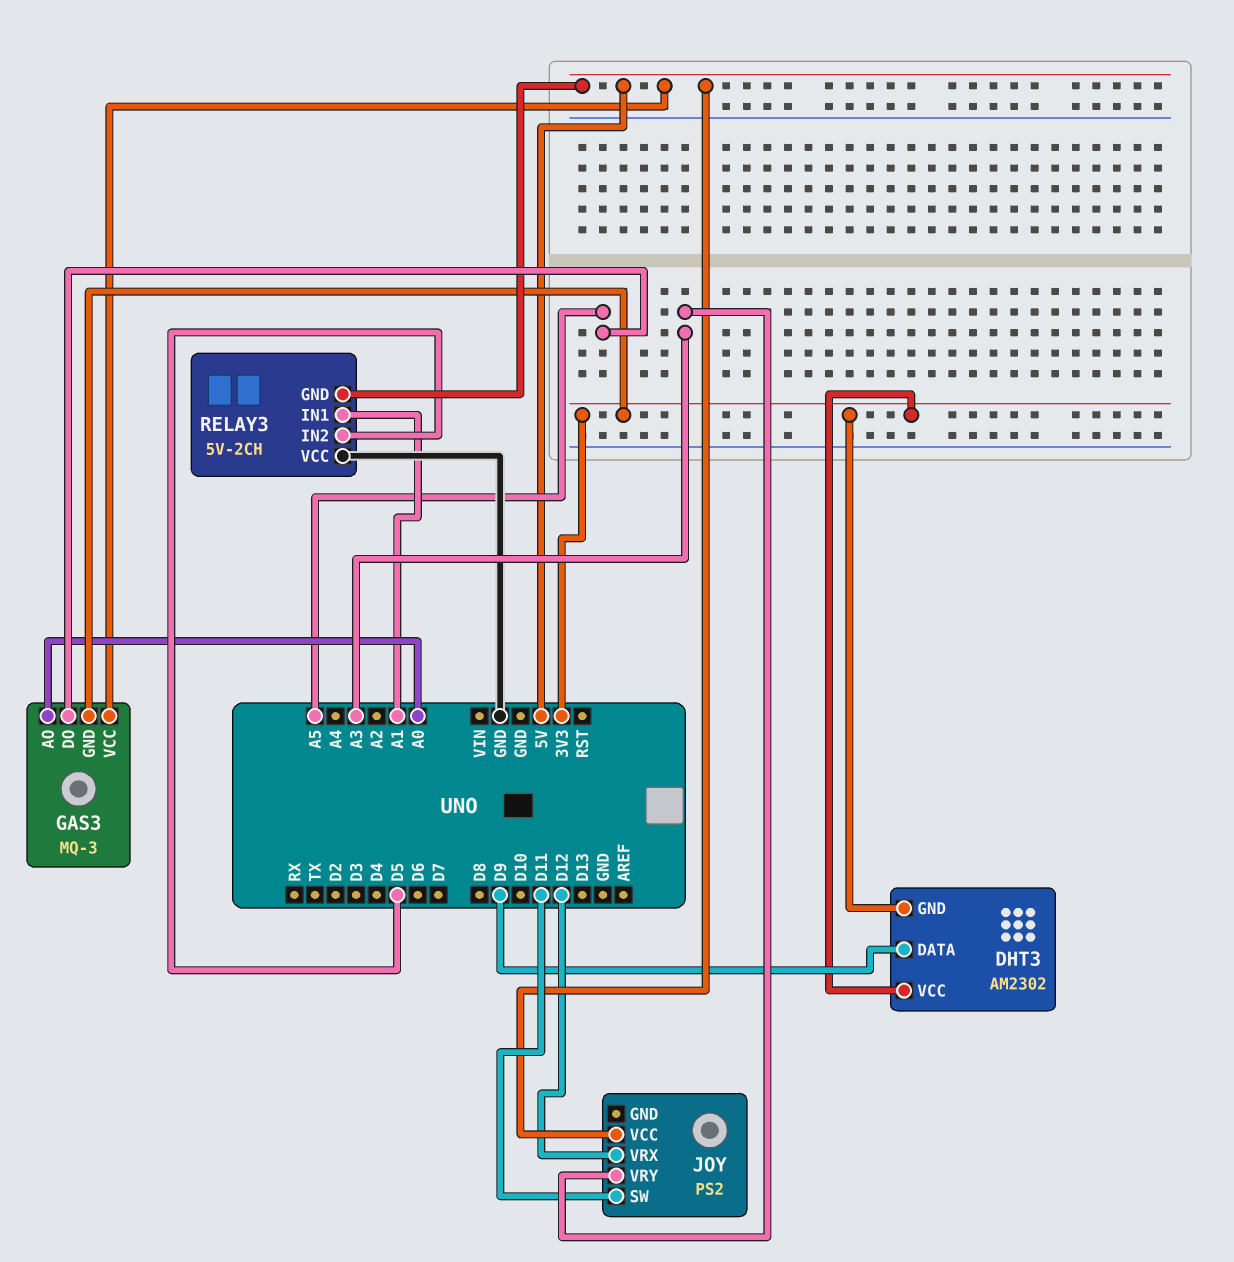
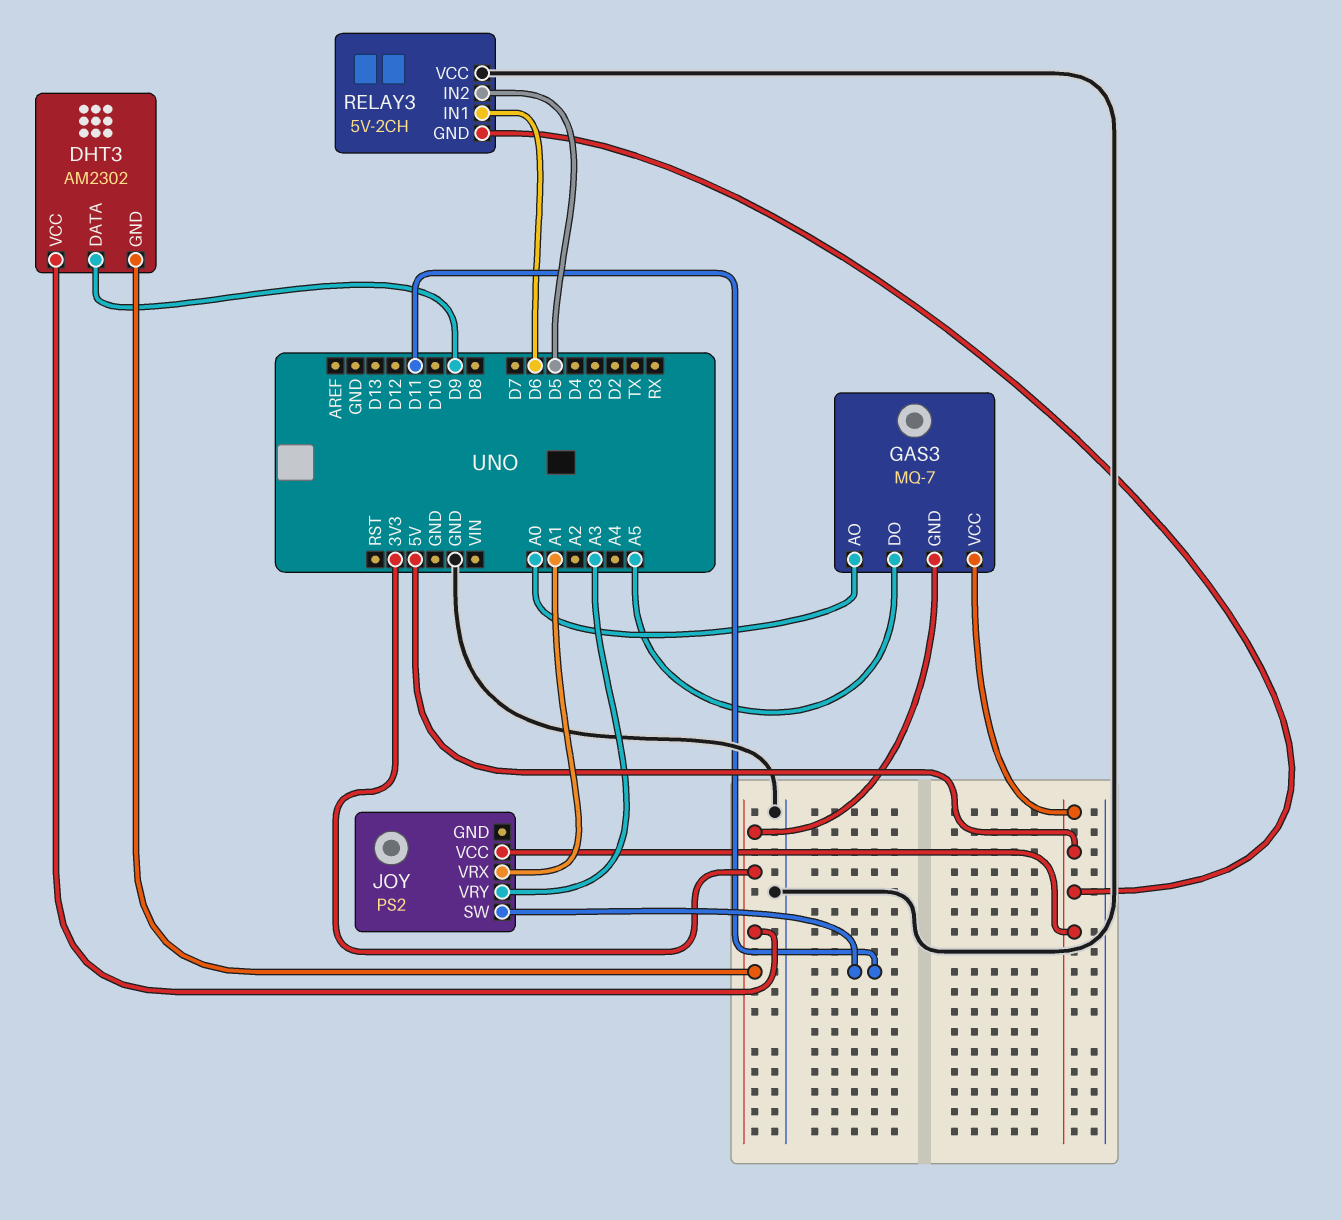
GAS3: MQ-3 -> MQ-7
JOY pin VRX: D12 -> A1
RELAY3 pin IN1: A1 -> D6

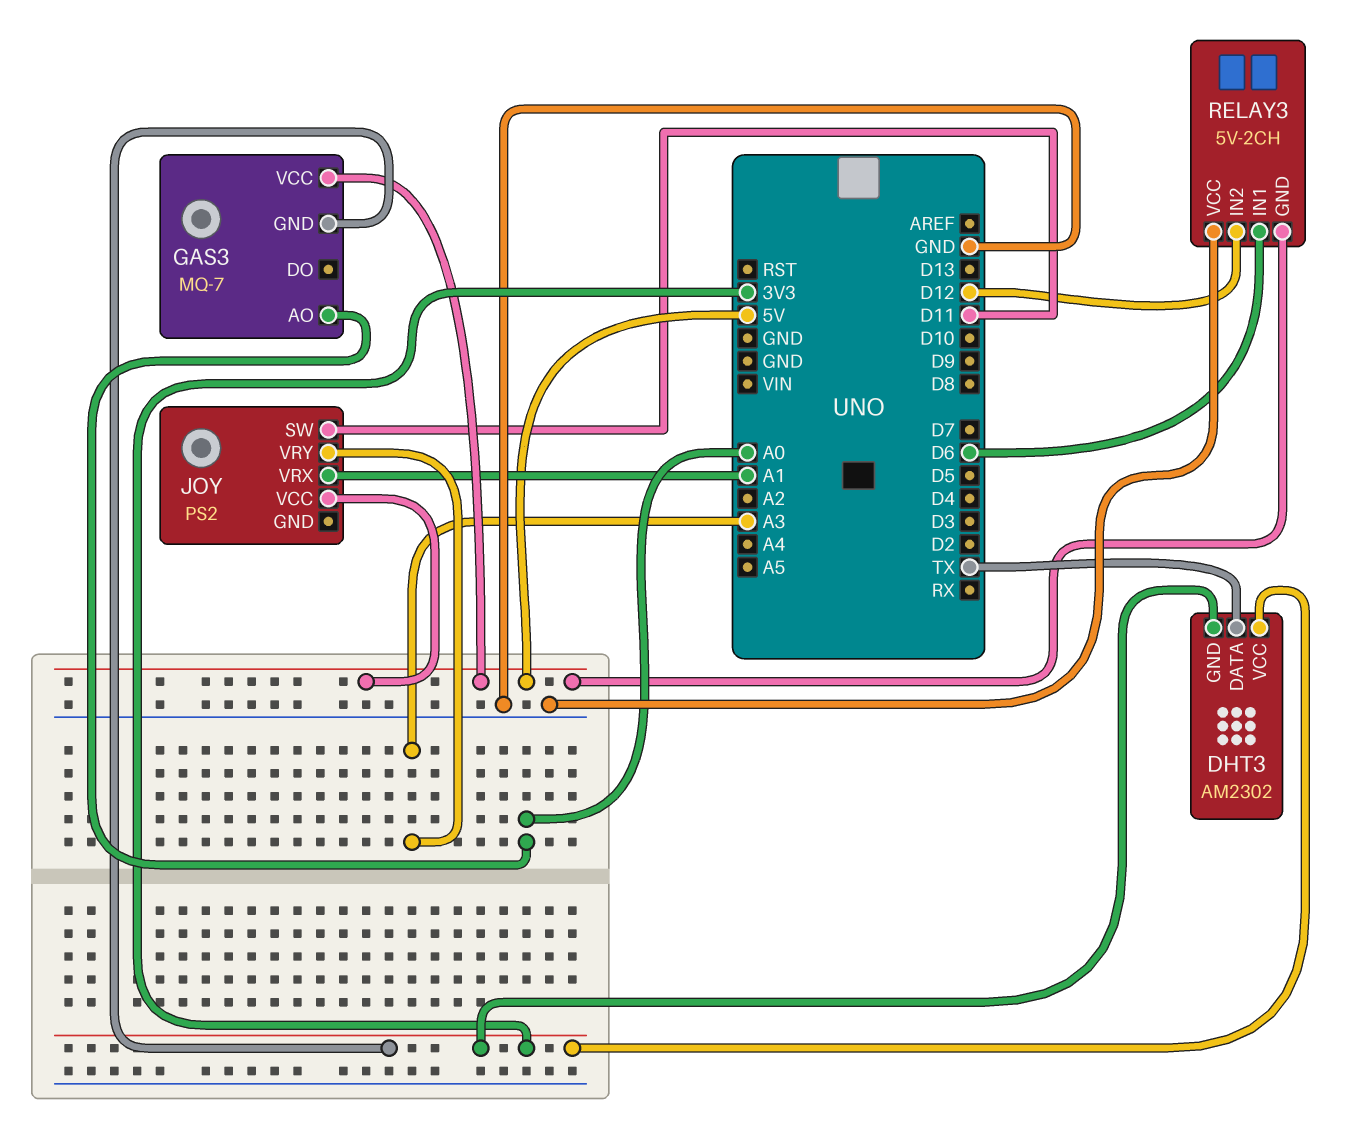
DHT3 pin DATA: D9 -> TX
GAS3 pin DO: A5 -> none
RELAY3 pin IN2: D5 -> D12

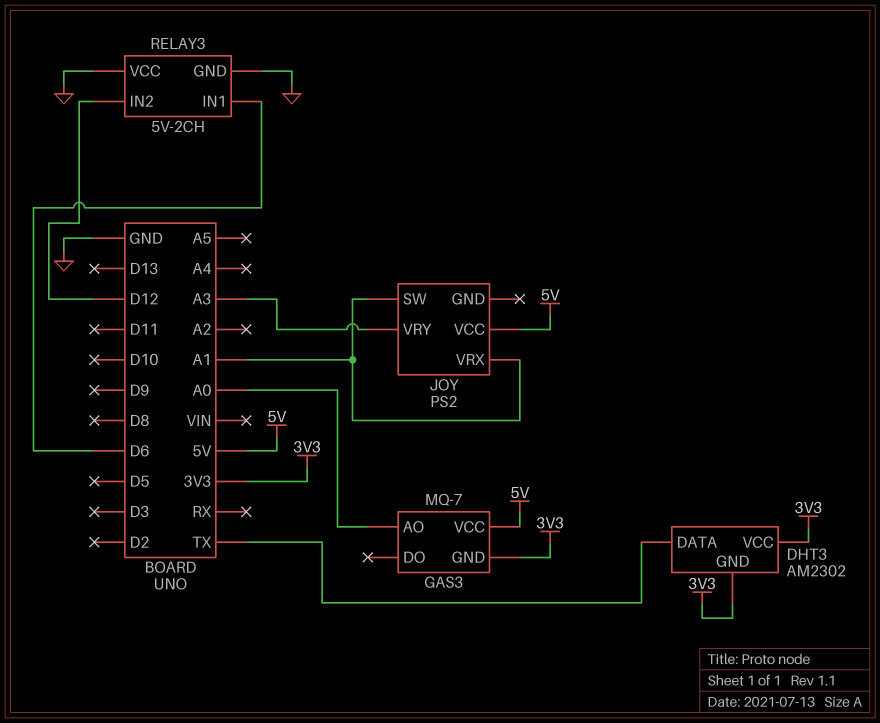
JOY pin SW: D11 -> A1
RELAY3 pin GND: 5V -> GND

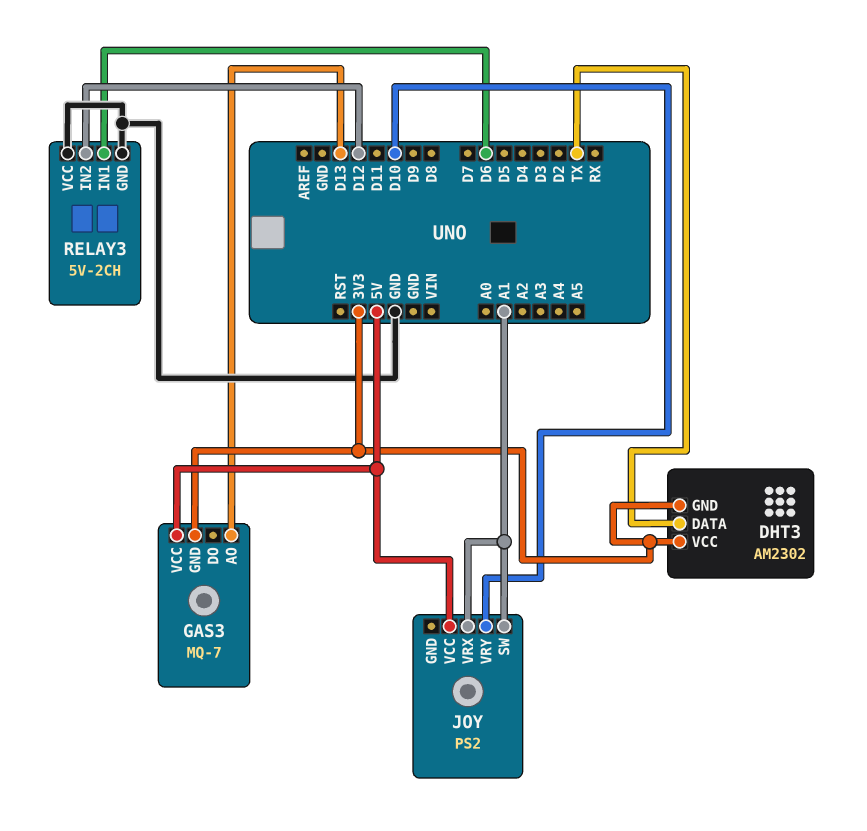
GAS3 pin AO: A0 -> D13
JOY pin VRY: A3 -> D10

